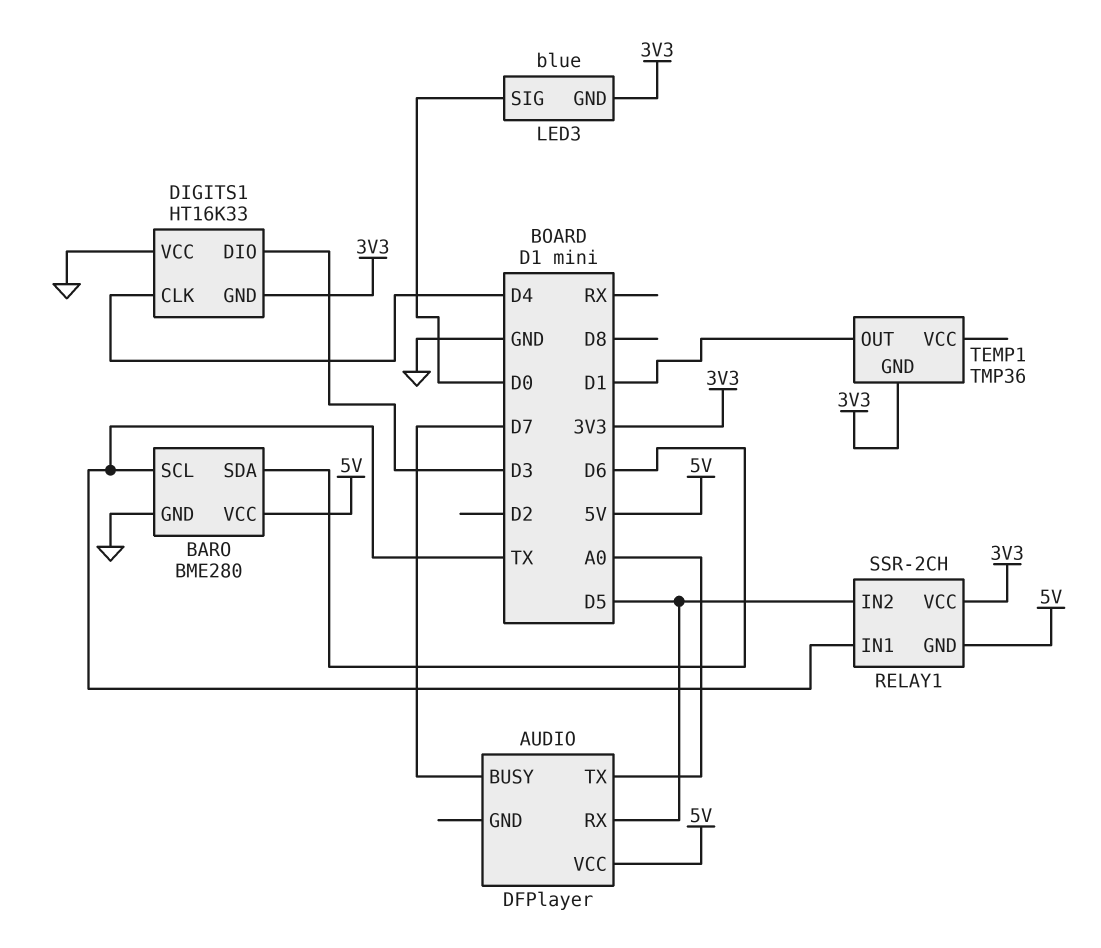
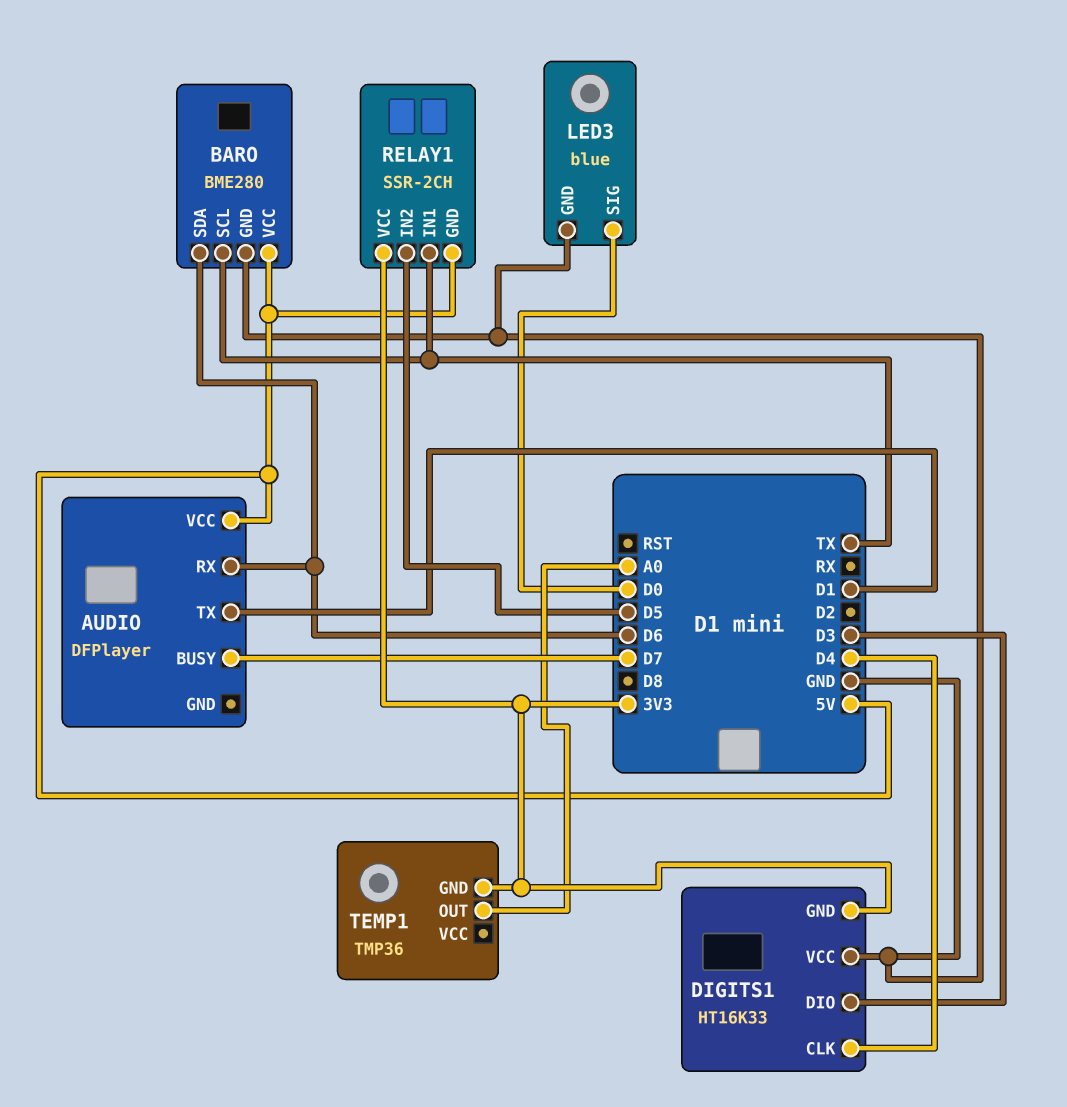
AUDIO pin RX: D5 -> D6
AUDIO pin TX: A0 -> D1
LED3 pin GND: 3V3 -> GND
TEMP1 pin OUT: D1 -> A0

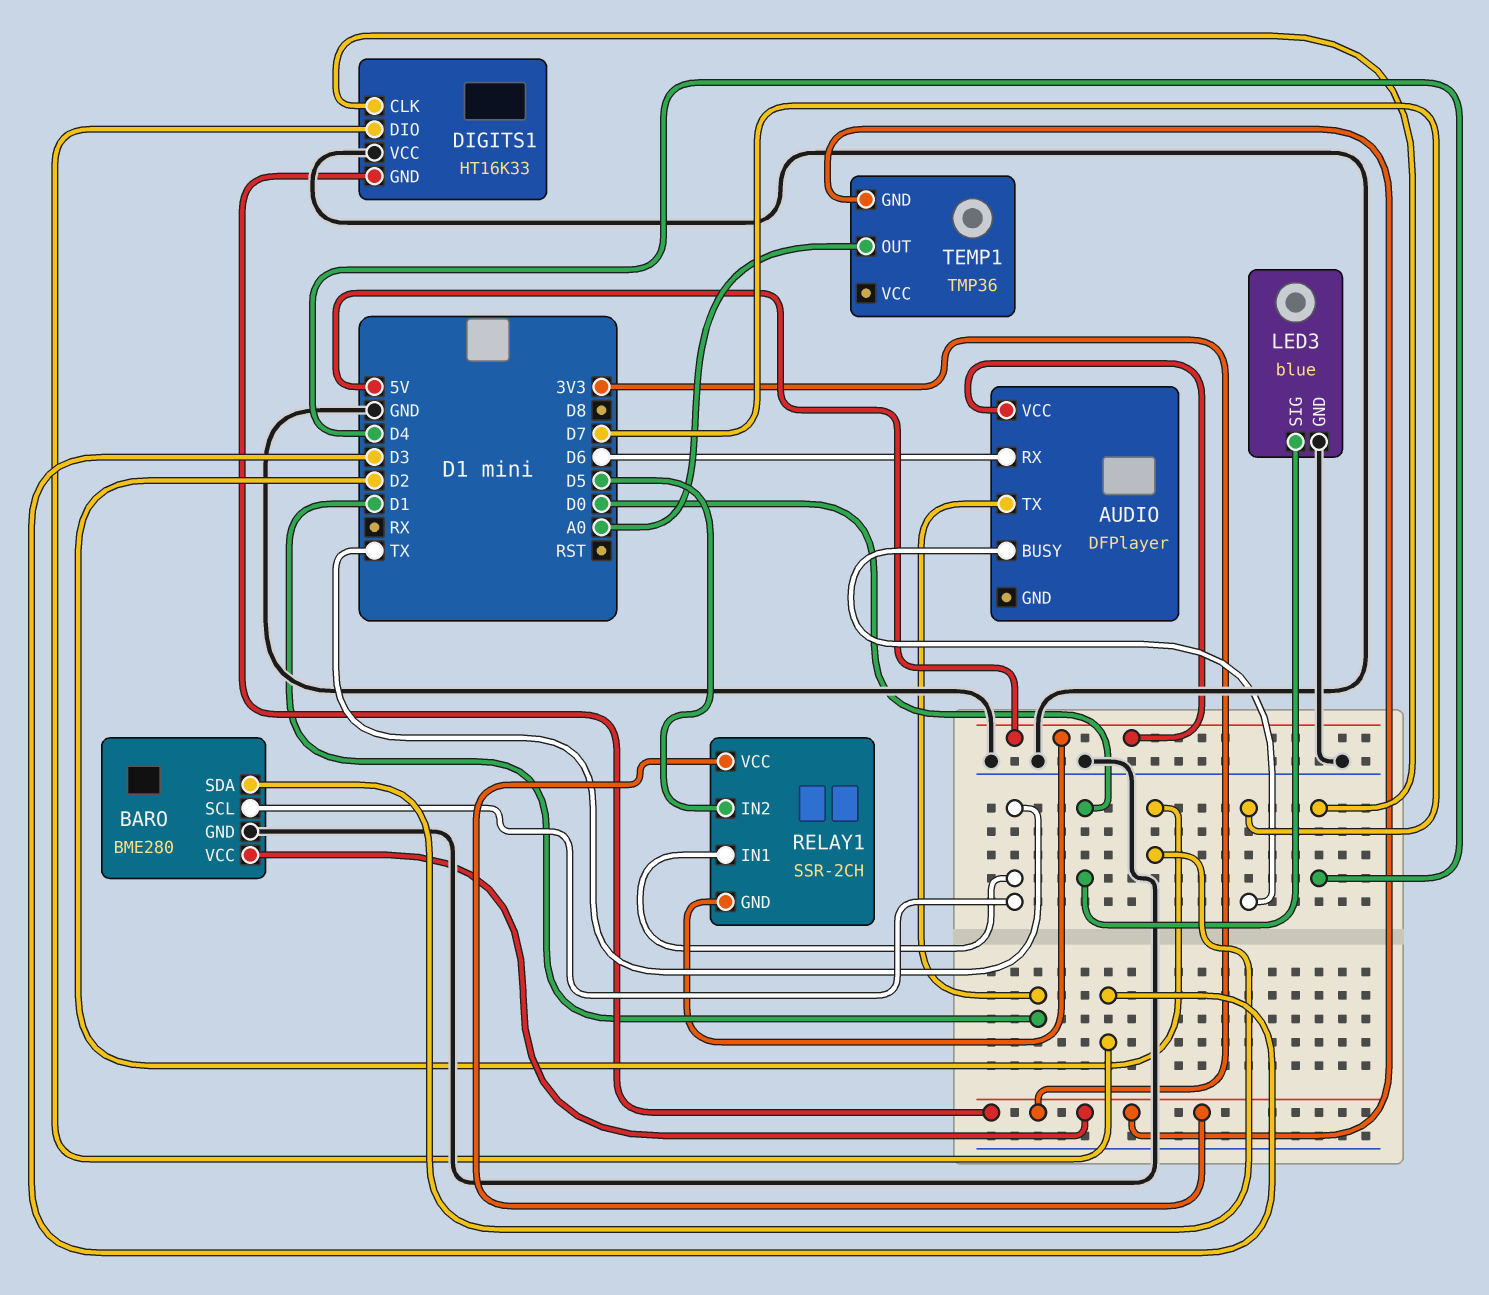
BARO pin SDA: D6 -> D2
BARO pin VCC: 5V -> 3V3

